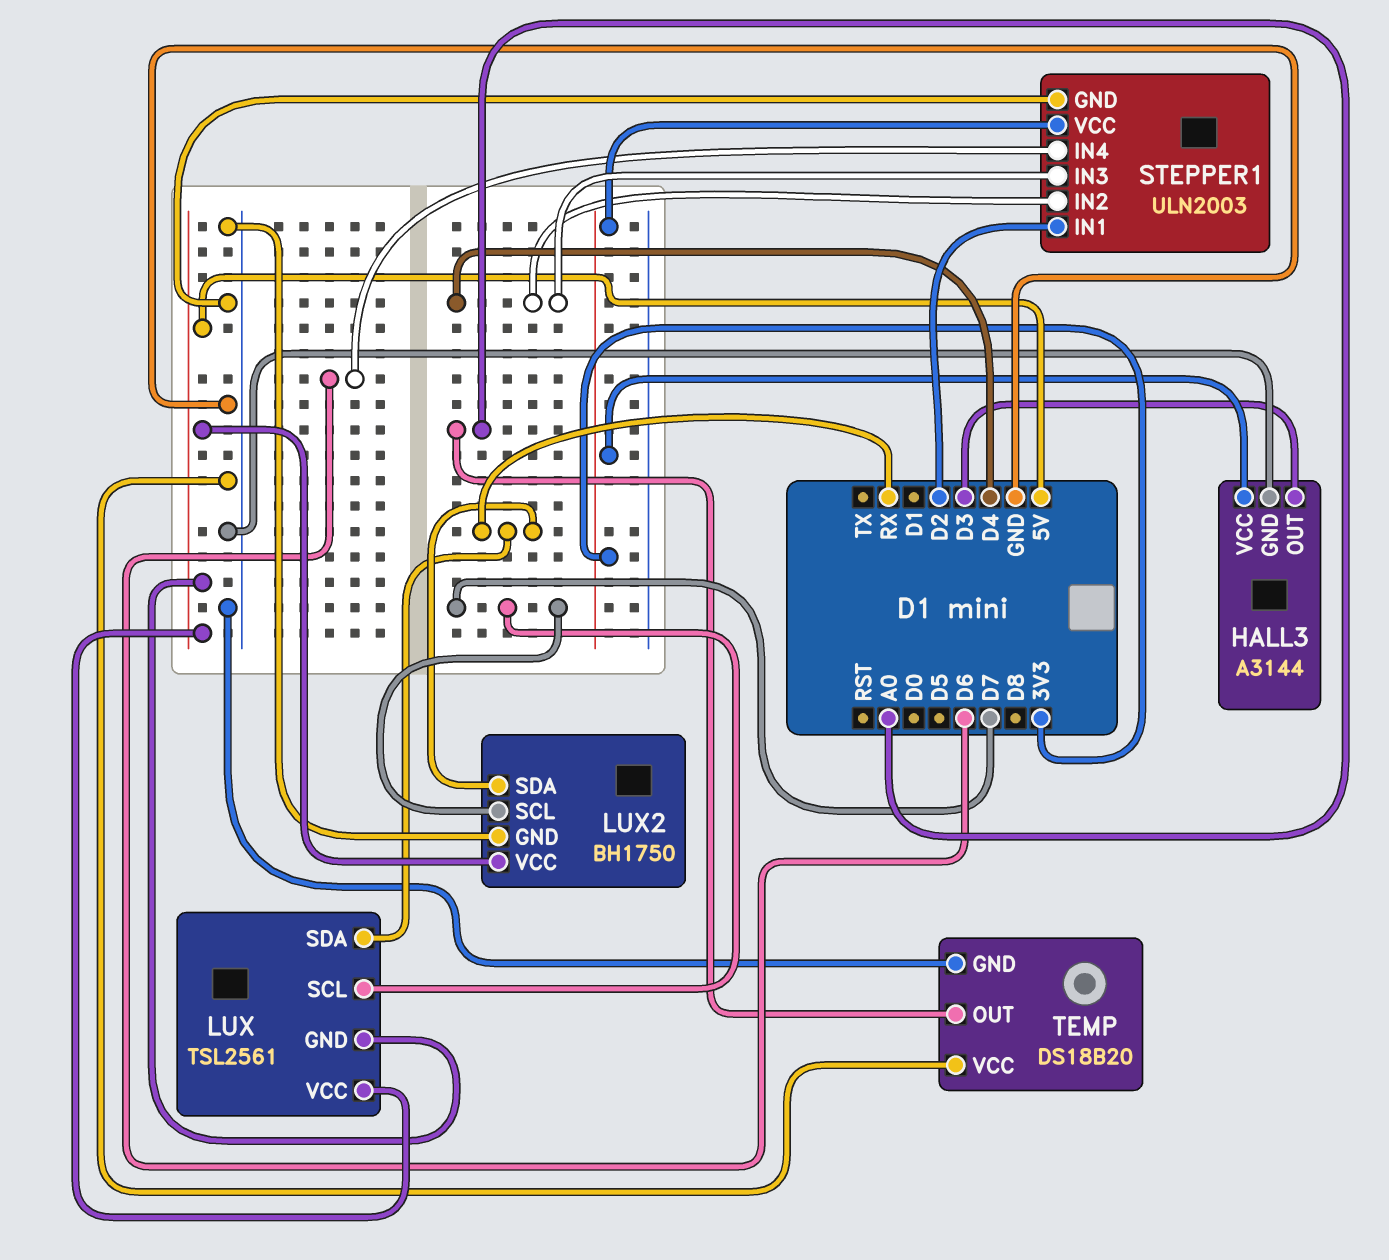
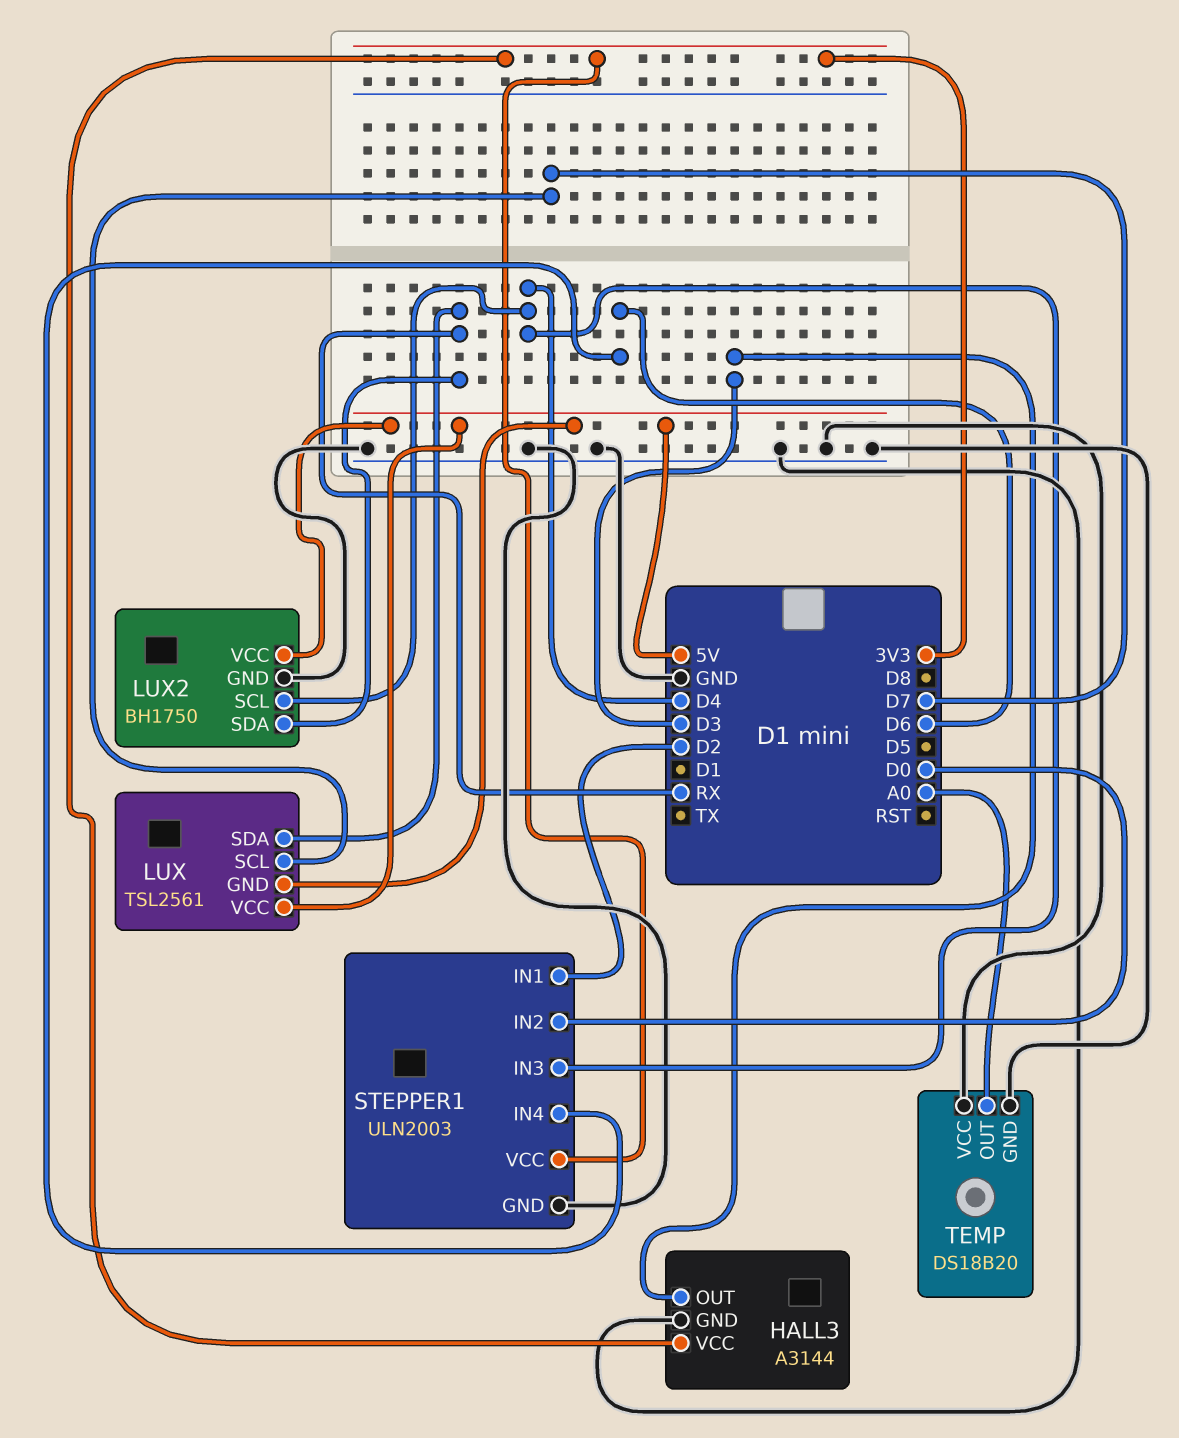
LUX2 pin SCL: D7 -> D4
STEPPER1 pin IN2: D4 -> D0

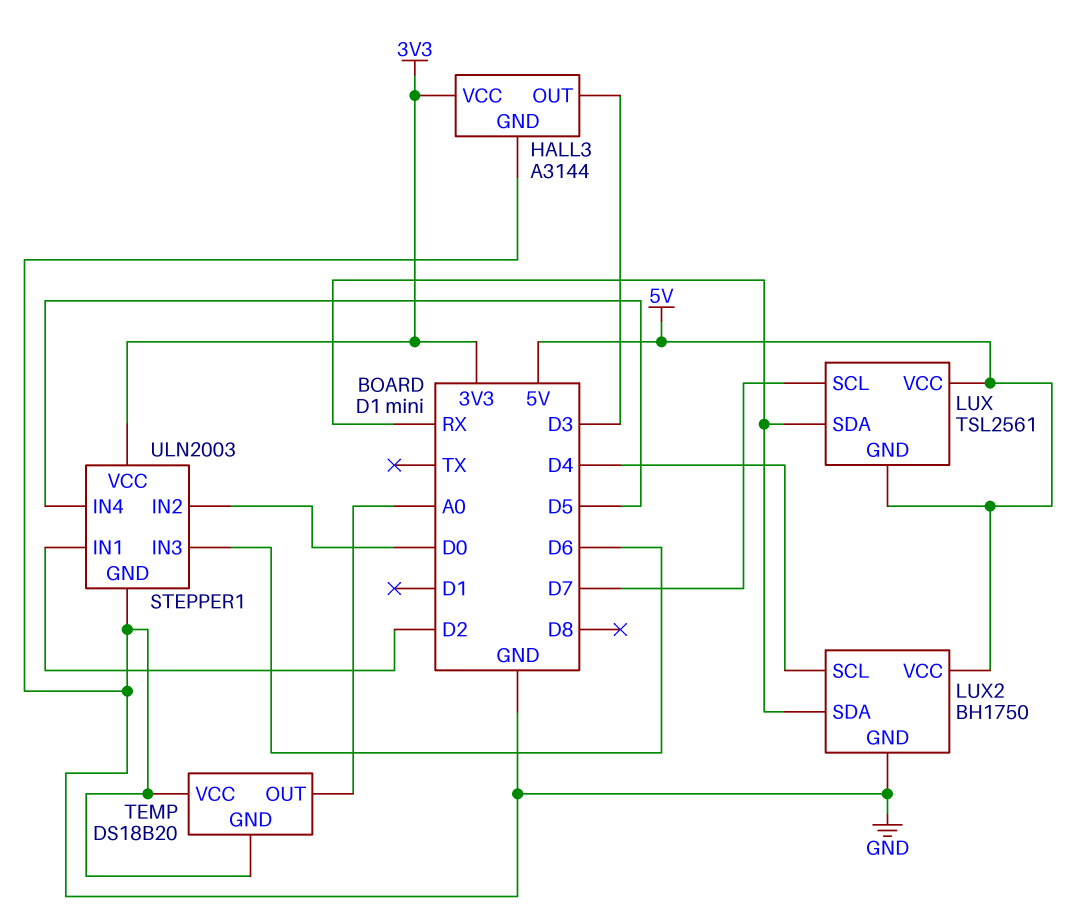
STEPPER1 pin IN3: D4 -> D6
STEPPER1 pin IN4: D6 -> D5

